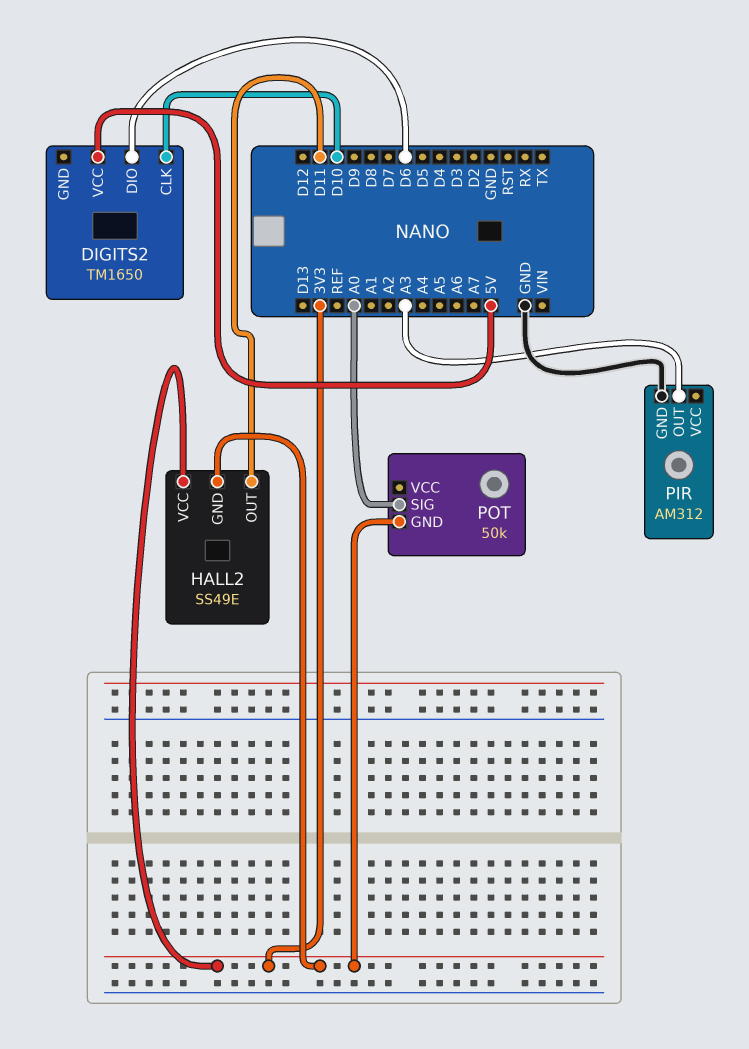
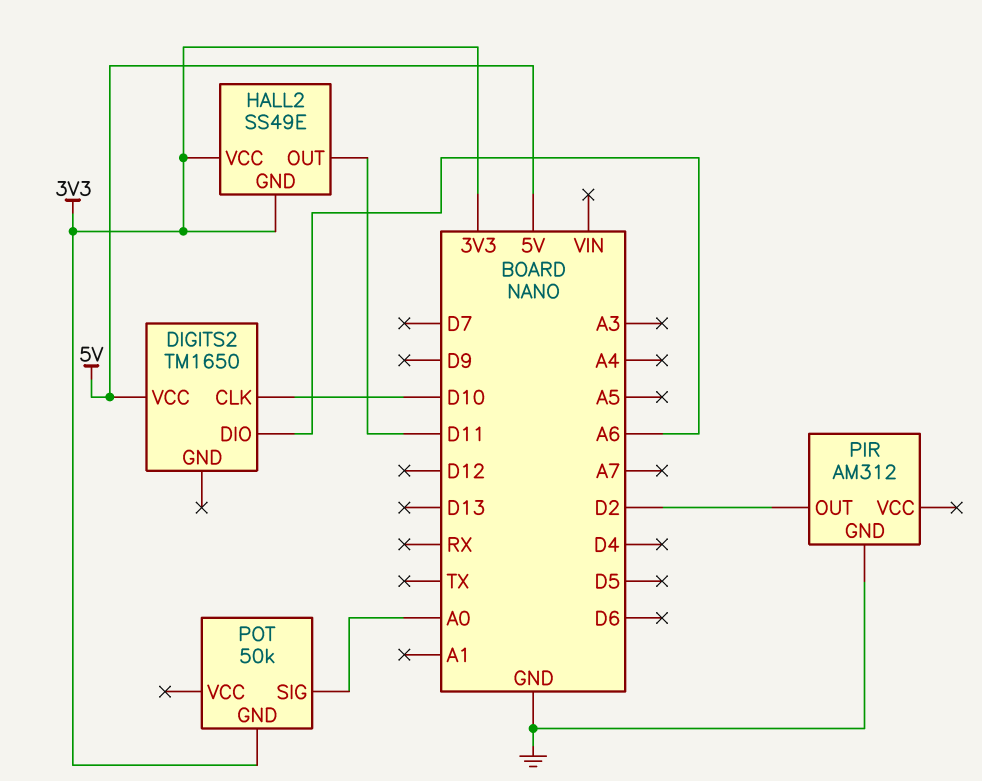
DIGITS2 pin DIO: D6 -> A6
PIR pin OUT: A3 -> D2

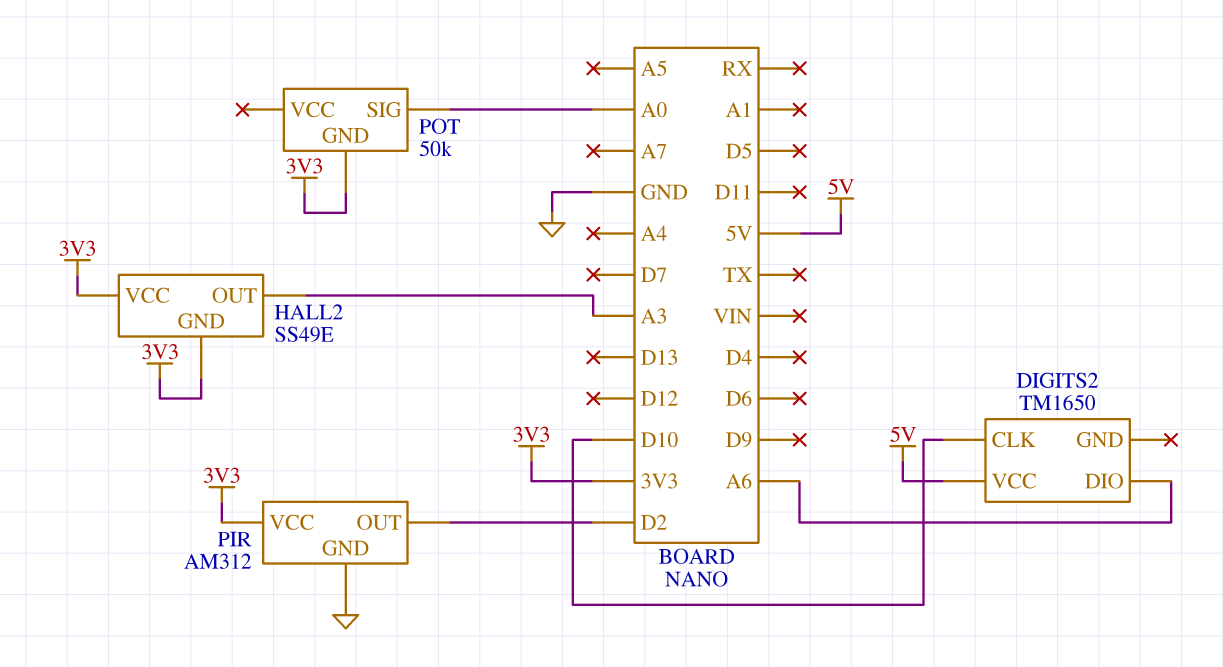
HALL2 pin OUT: D11 -> A3
PIR pin VCC: none -> 3V3

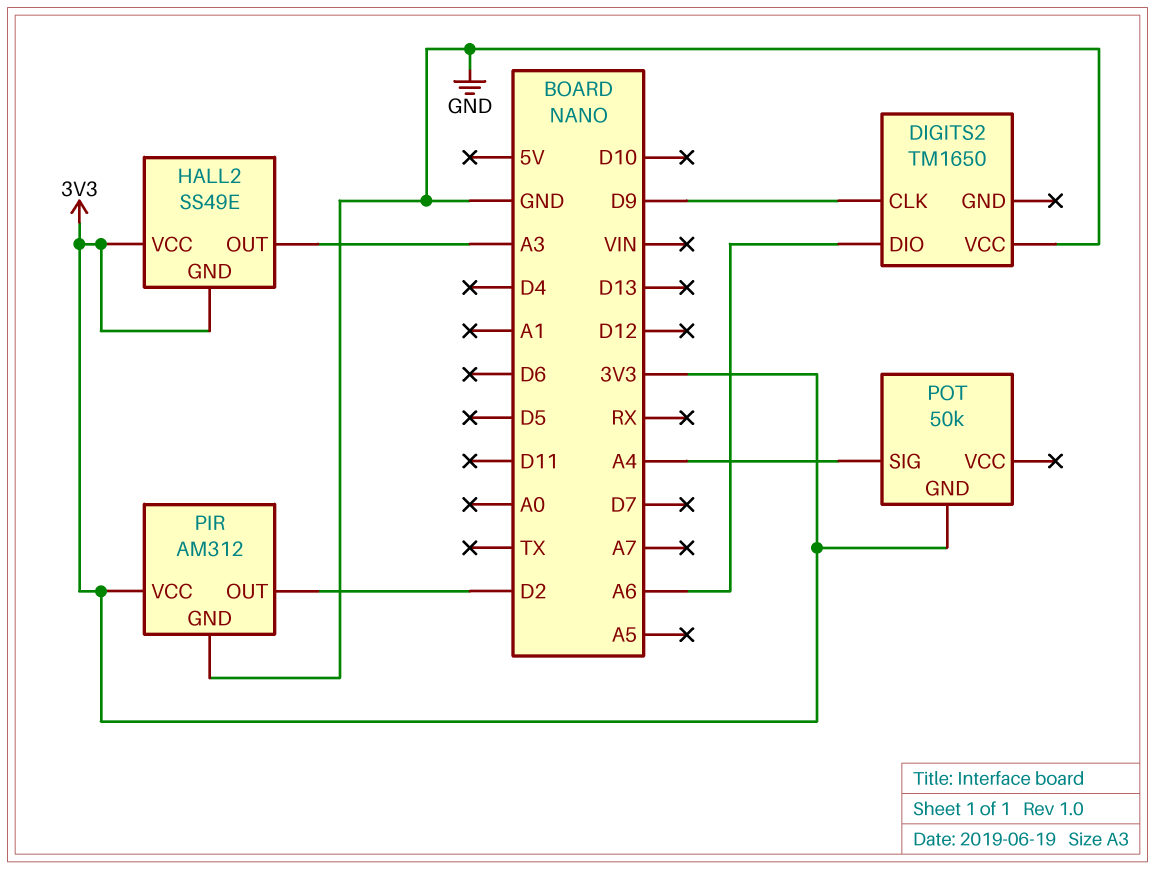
DIGITS2 pin CLK: D10 -> D9
DIGITS2 pin VCC: 5V -> GND
POT pin SIG: A0 -> A4

